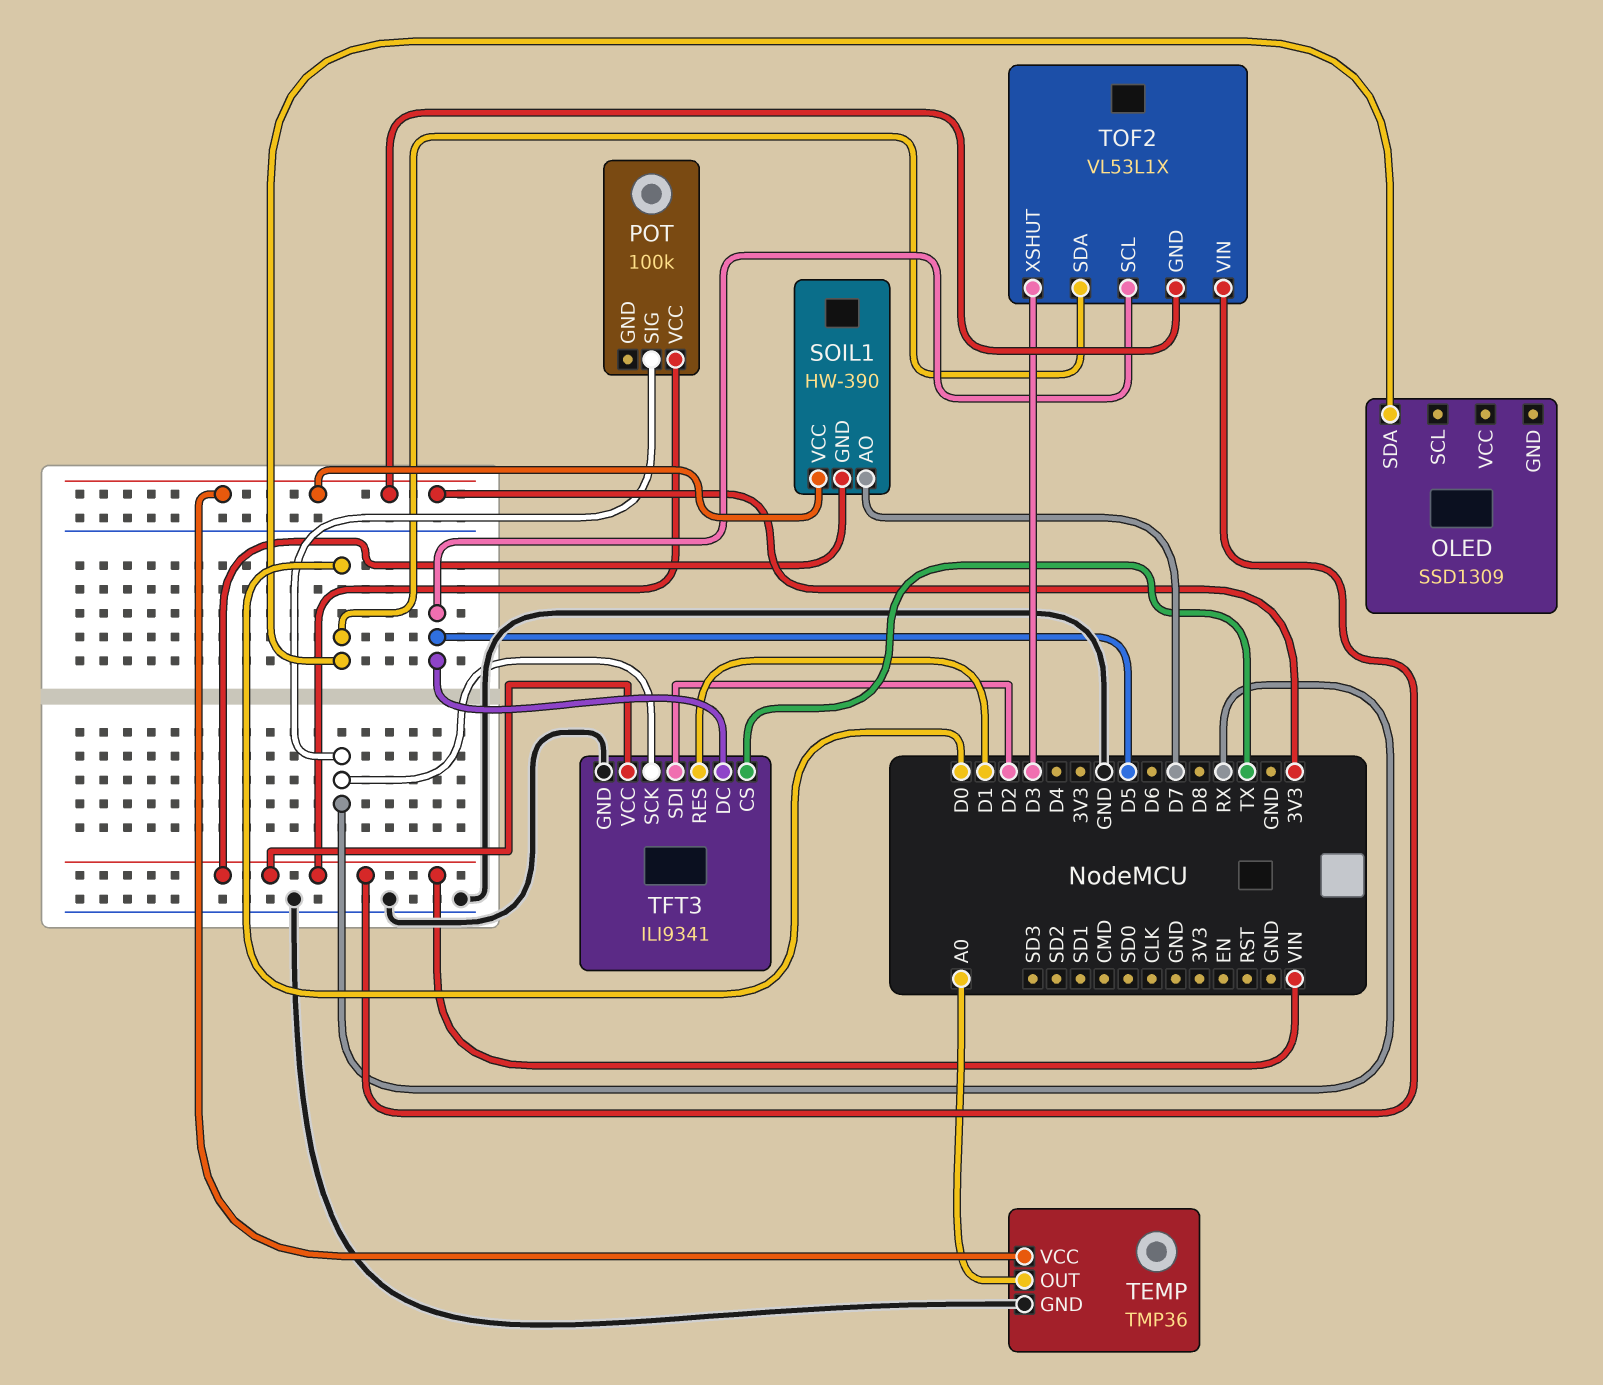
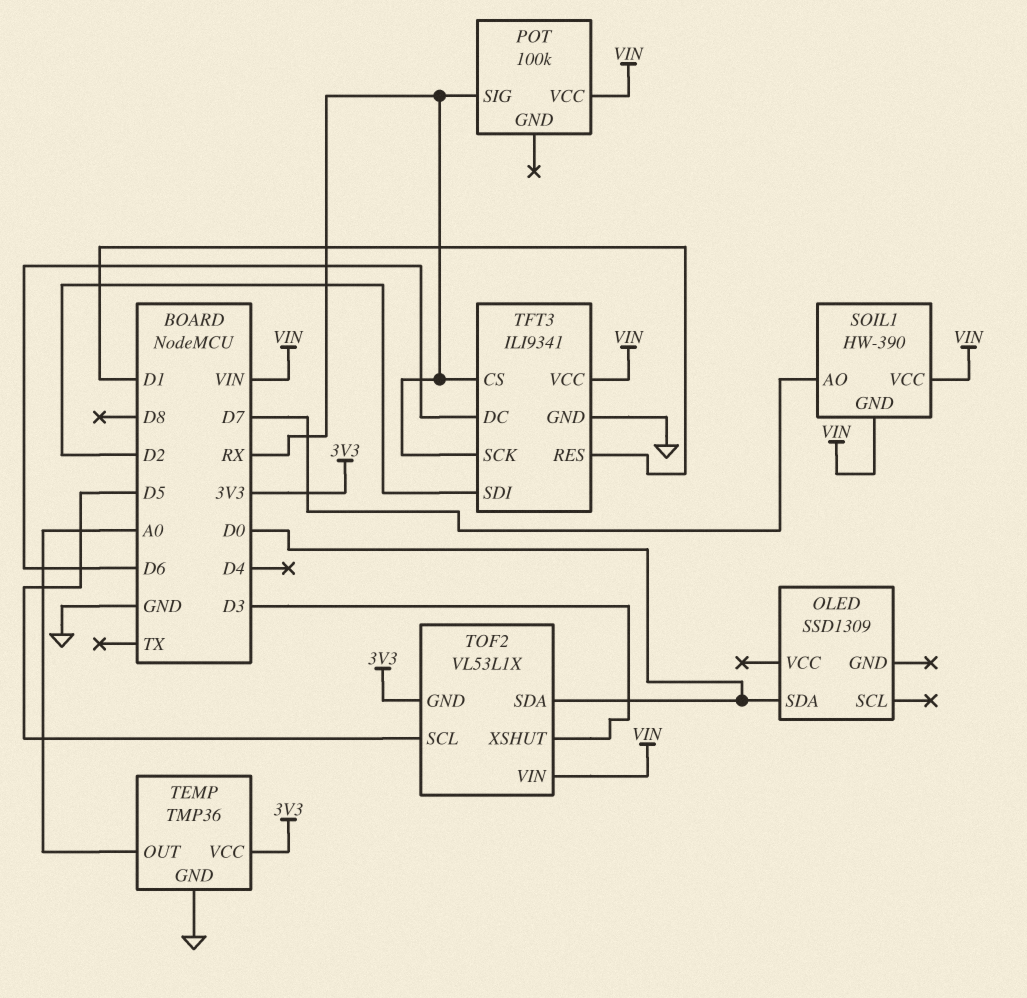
SOIL1 pin VCC: 3V3 -> VIN
TFT3 pin CS: TX -> RX
TFT3 pin DC: D5 -> D6

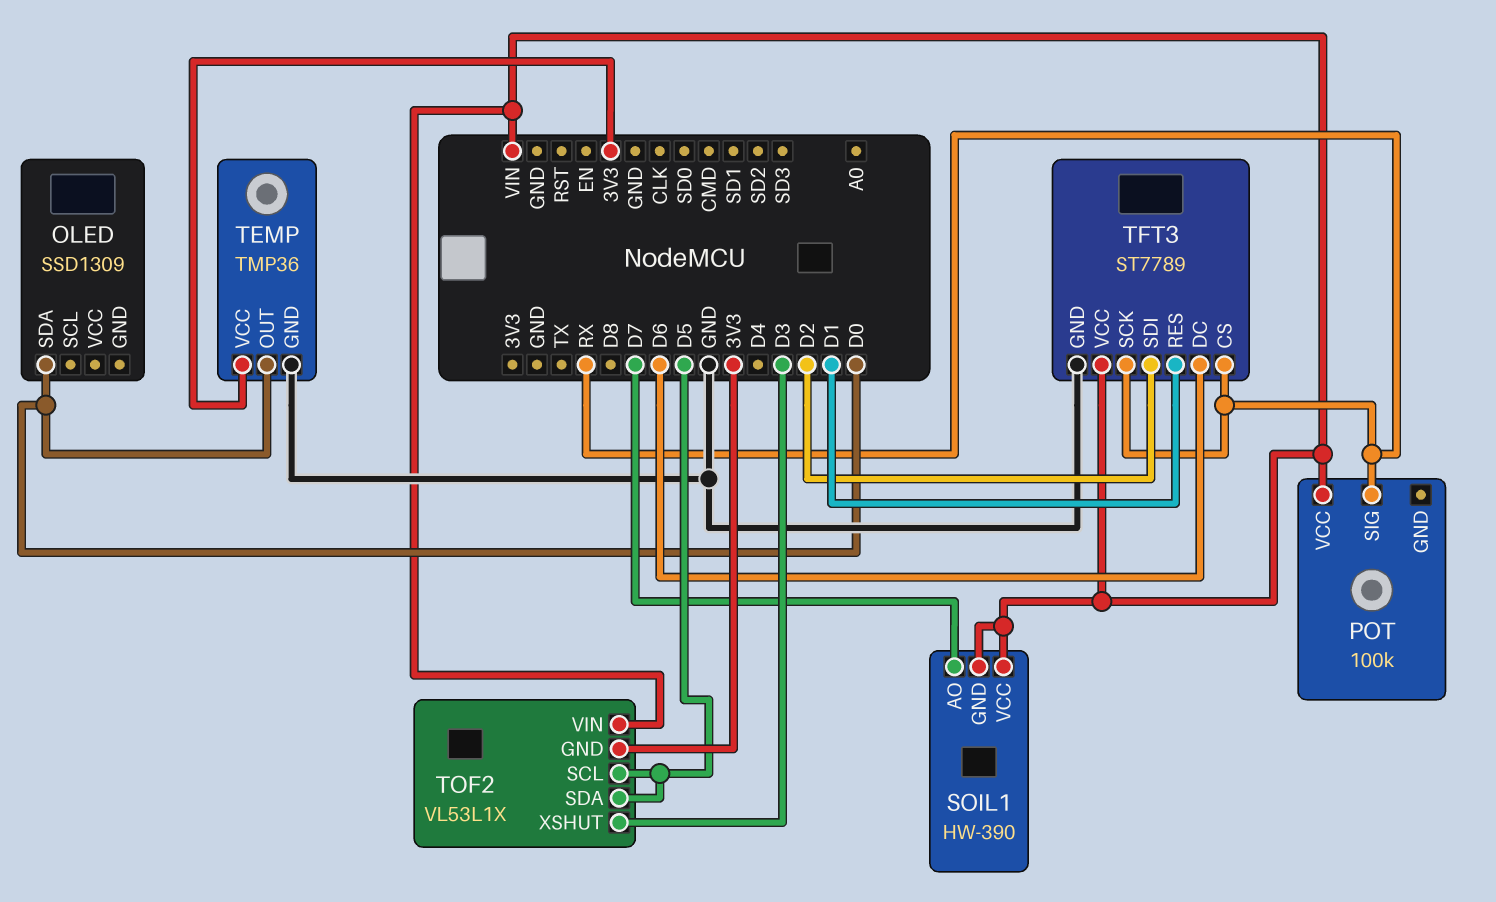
TEMP pin OUT: A0 -> D0
TFT3: ILI9341 -> ST7789
TOF2 pin SDA: D0 -> D5

